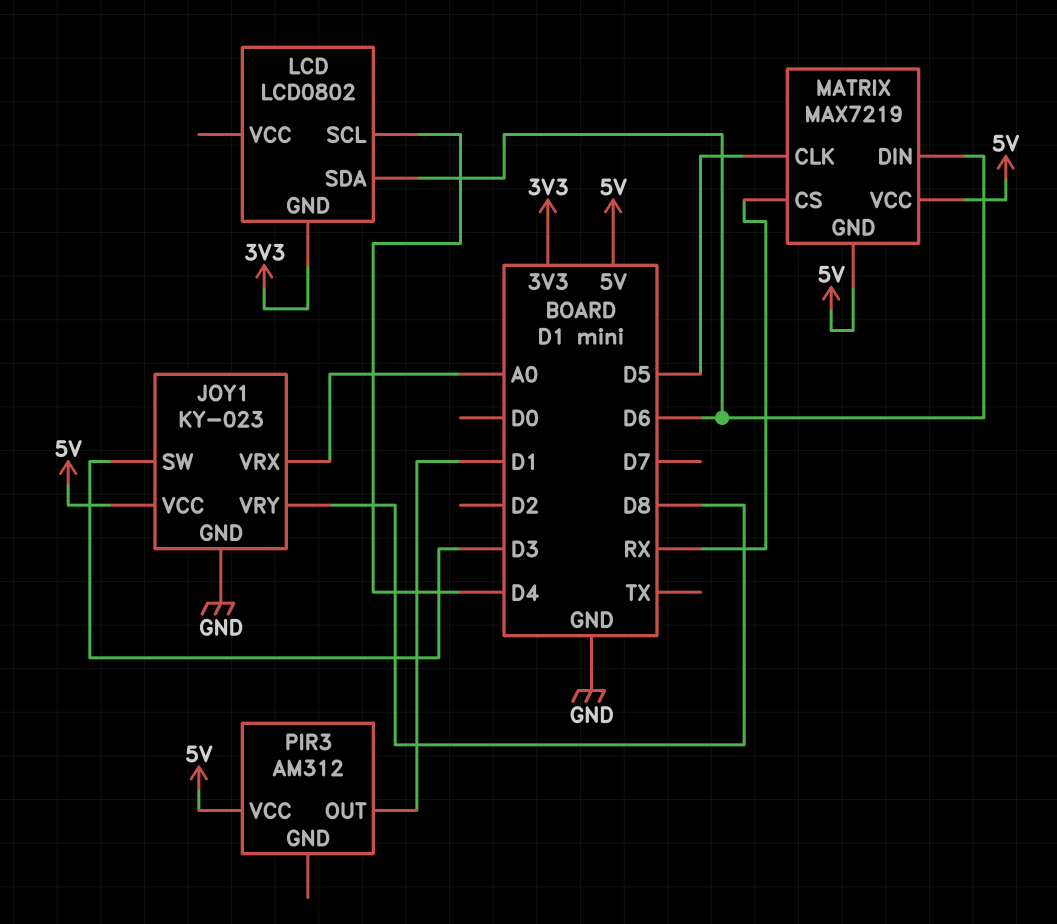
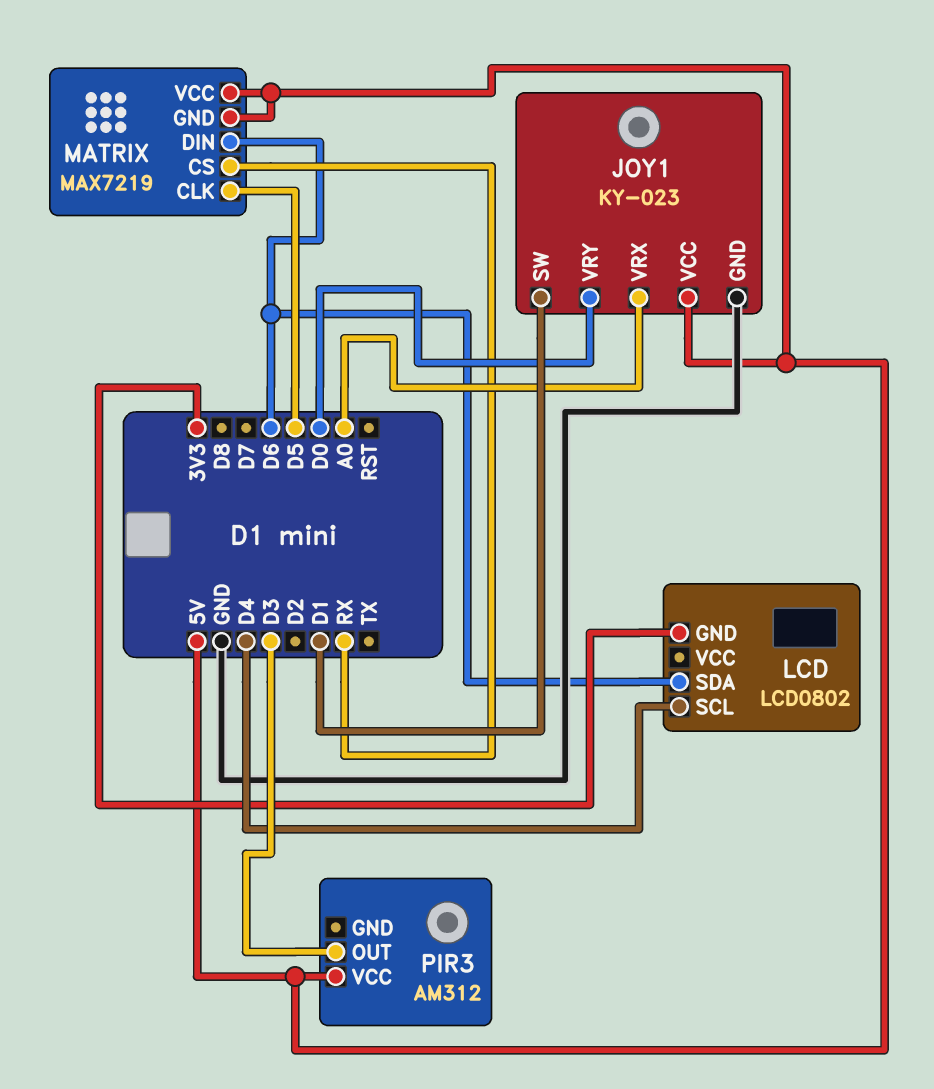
JOY1 pin SW: D3 -> D1
JOY1 pin VRY: D8 -> D0
PIR3 pin OUT: D1 -> D3

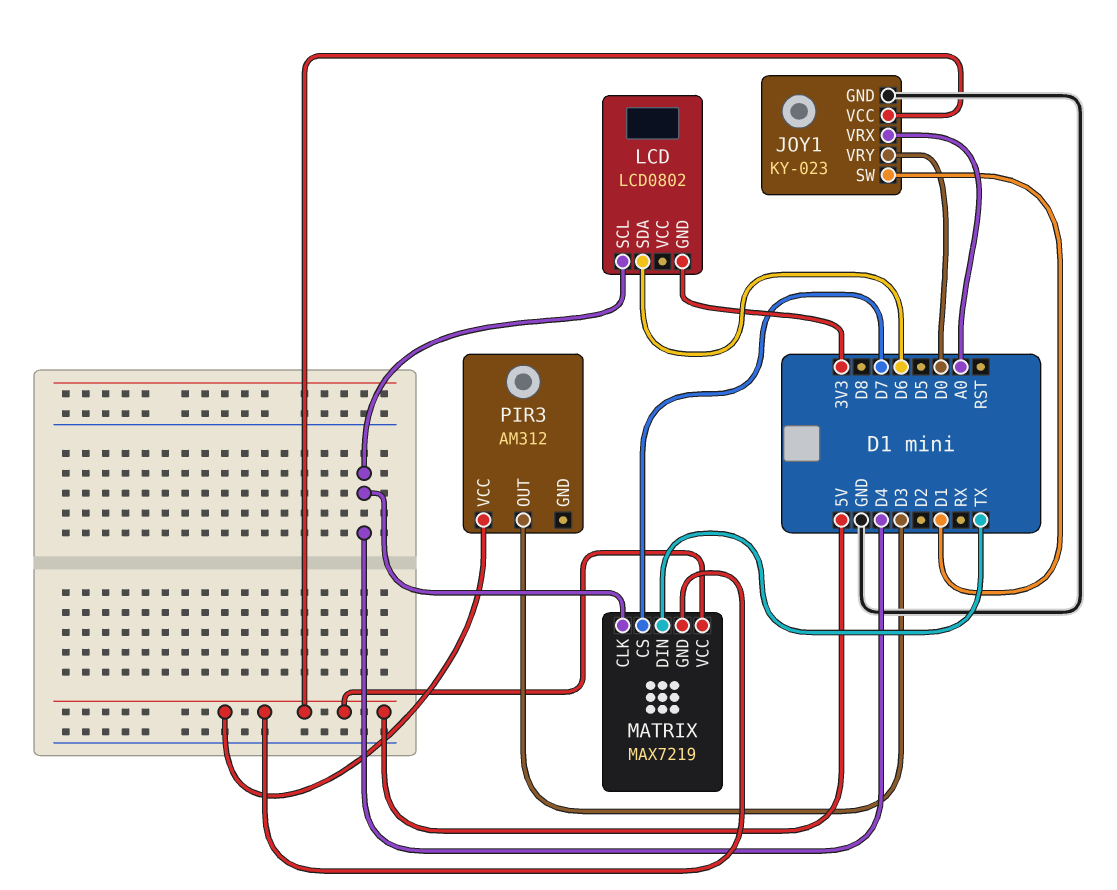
MATRIX pin CLK: D5 -> D4
MATRIX pin CS: RX -> D7
MATRIX pin DIN: D6 -> TX

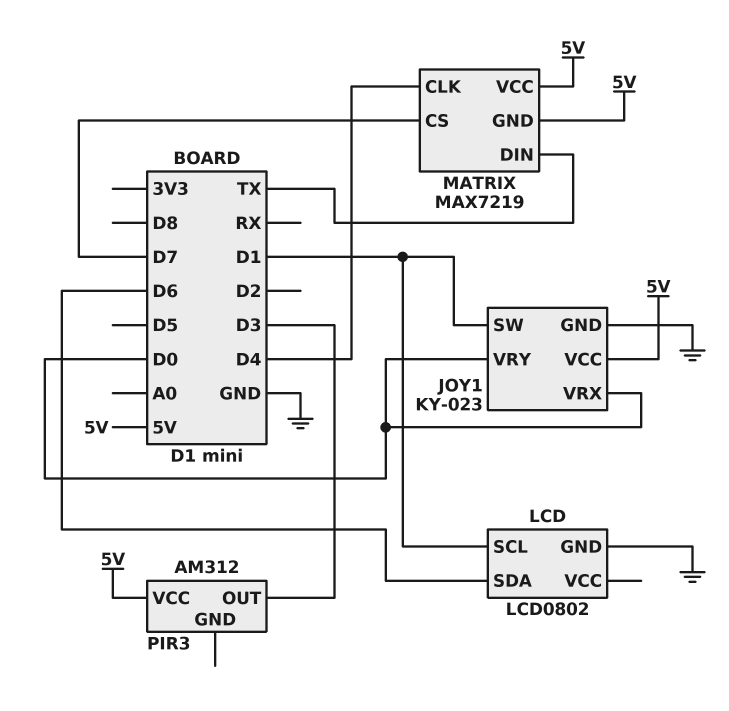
JOY1 pin VRX: A0 -> D0
LCD pin GND: 3V3 -> GND
LCD pin SCL: D4 -> D1

